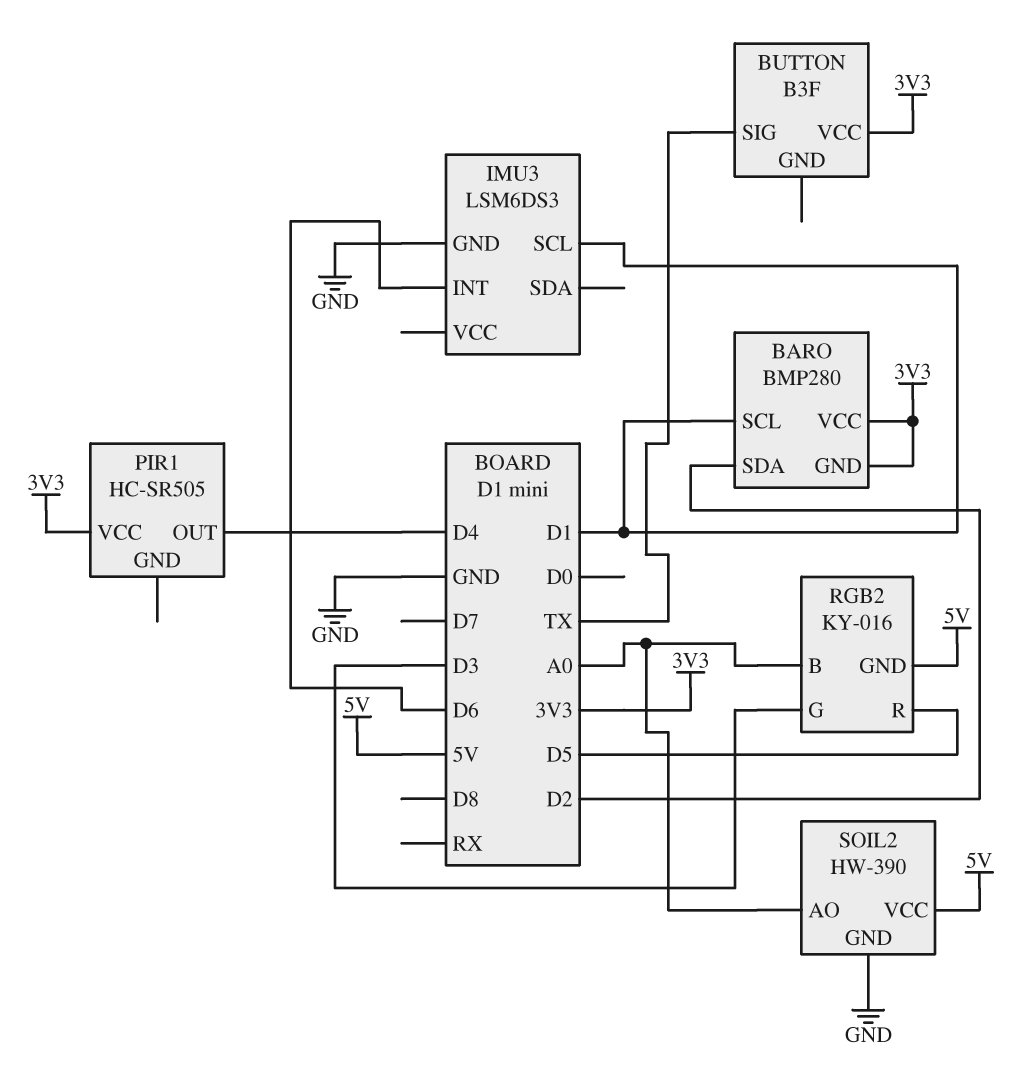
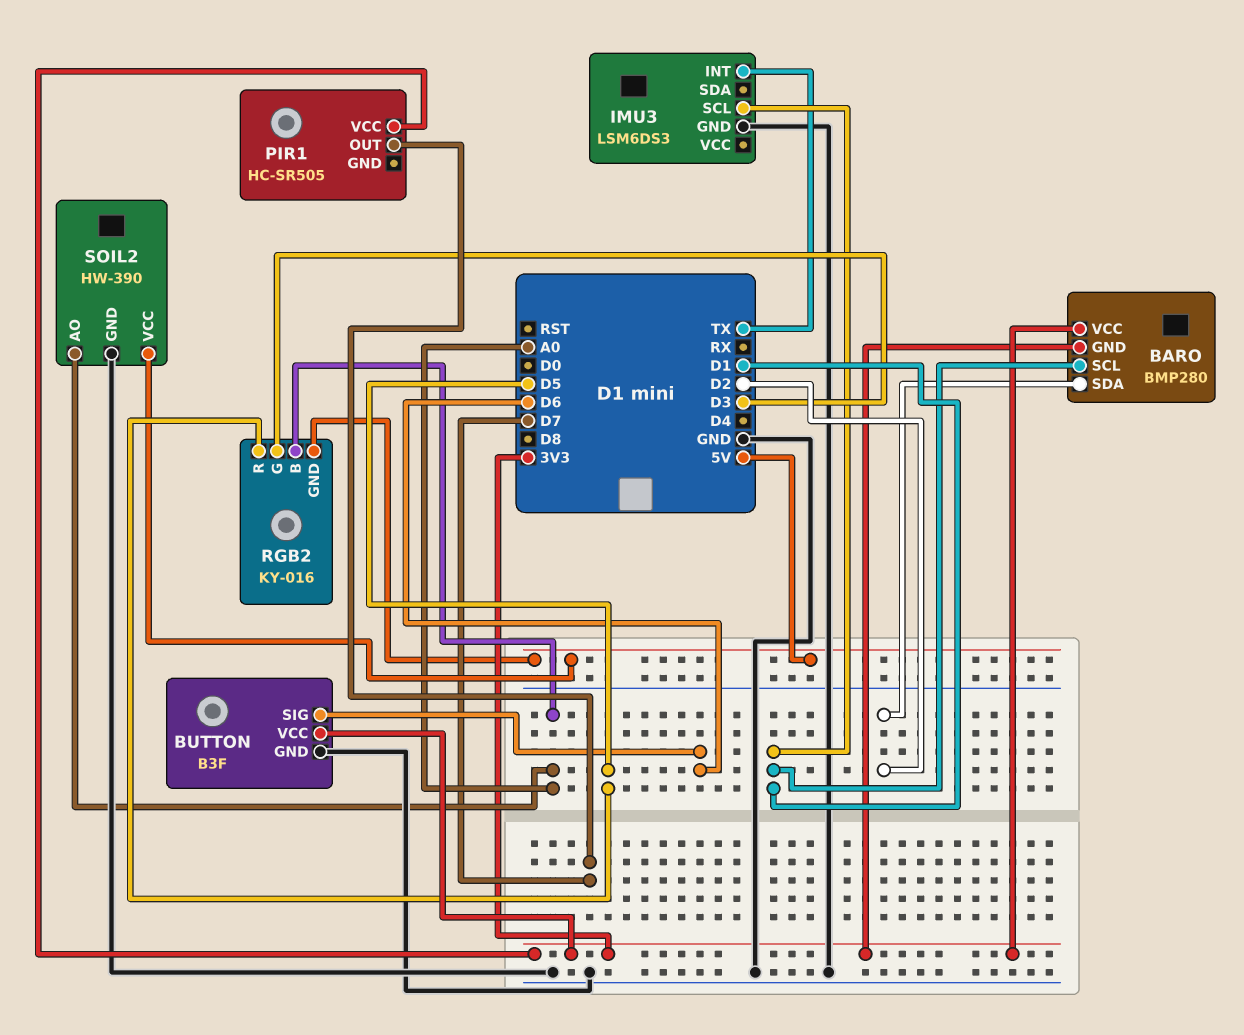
BUTTON pin GND: none -> GND
BUTTON pin SIG: TX -> D6
IMU3 pin INT: D6 -> TX
PIR1 pin OUT: D4 -> D7

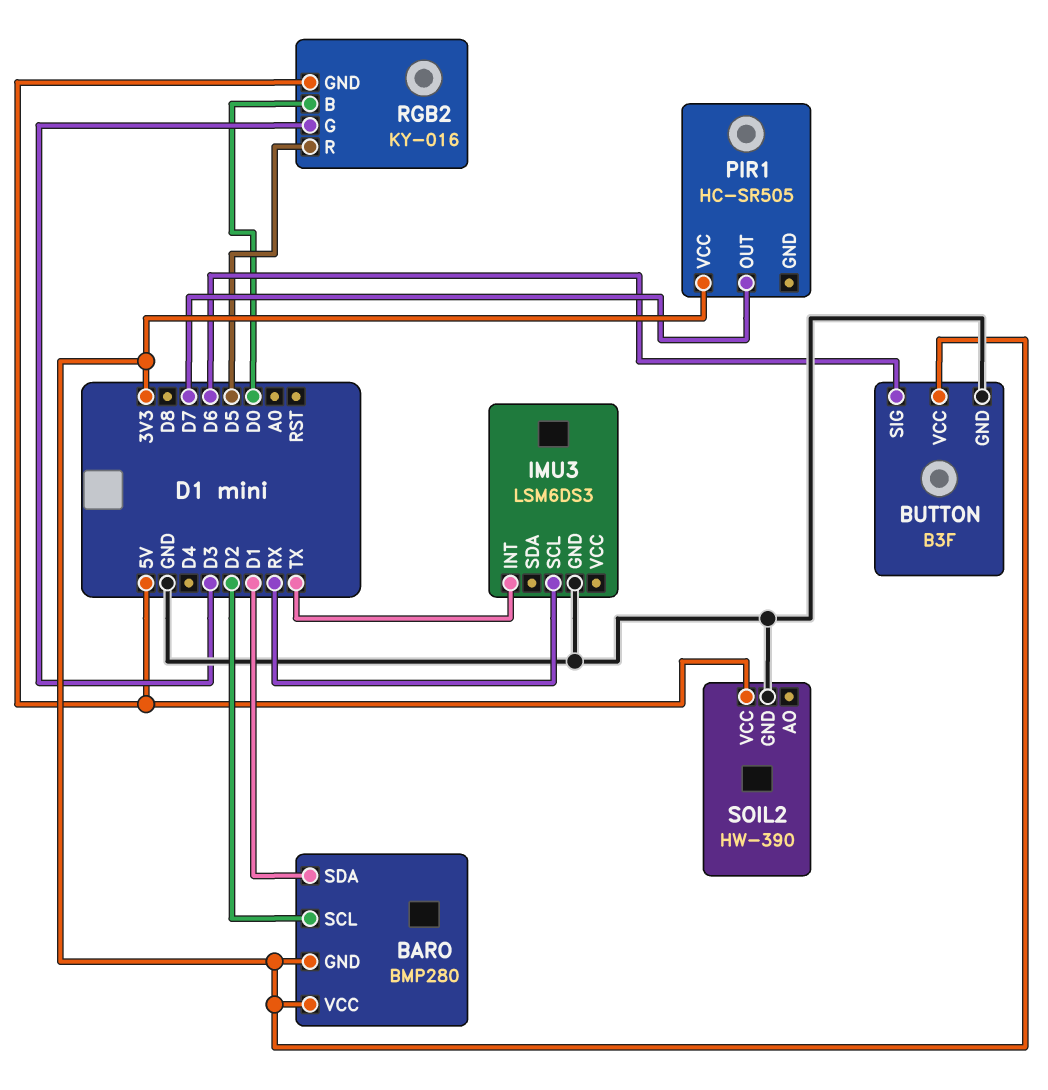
BARO pin SCL: D1 -> D2
BARO pin SDA: D2 -> D1
IMU3 pin SCL: D1 -> RX
RGB2 pin B: A0 -> D0
SOIL2 pin AO: A0 -> none

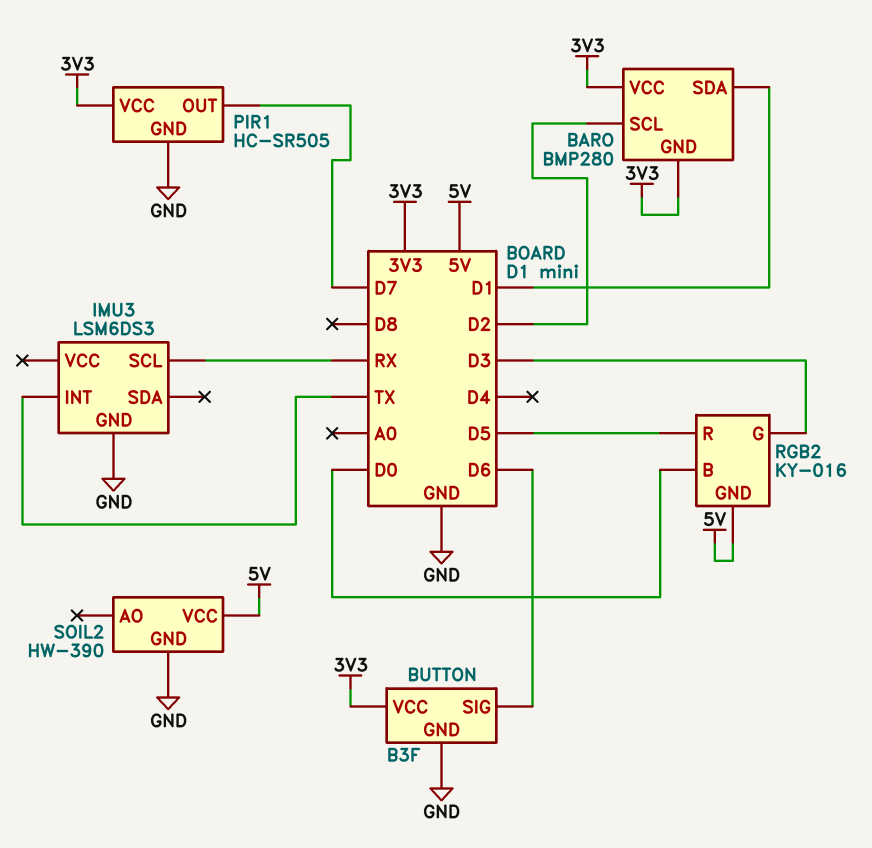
PIR1 pin GND: none -> GND

